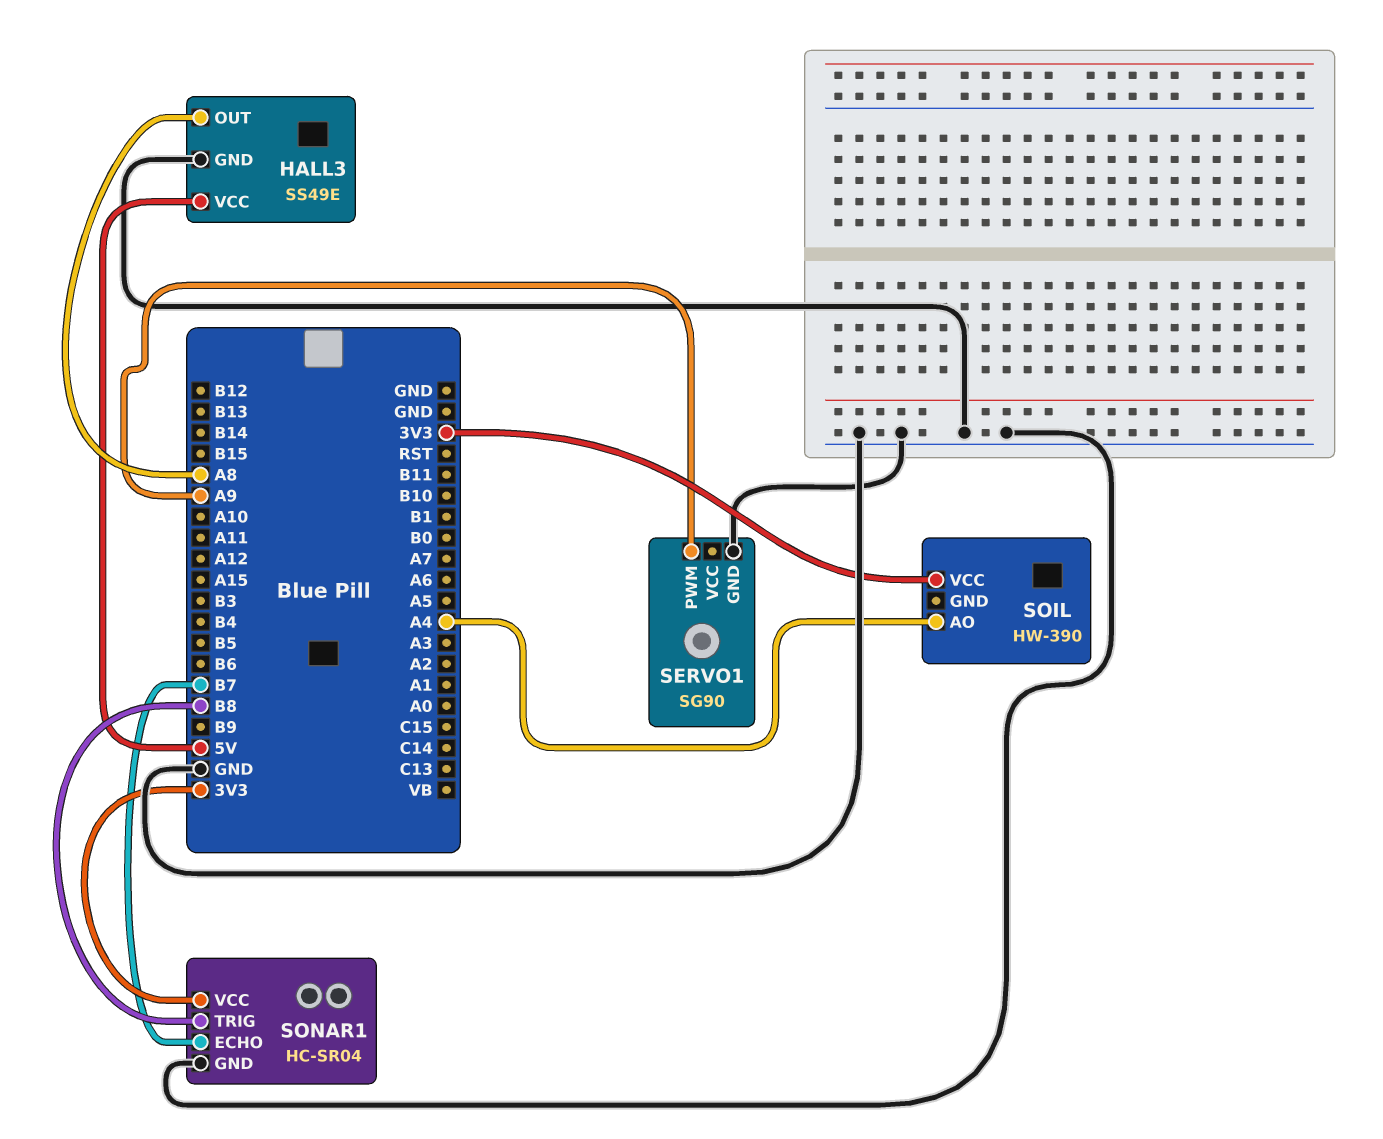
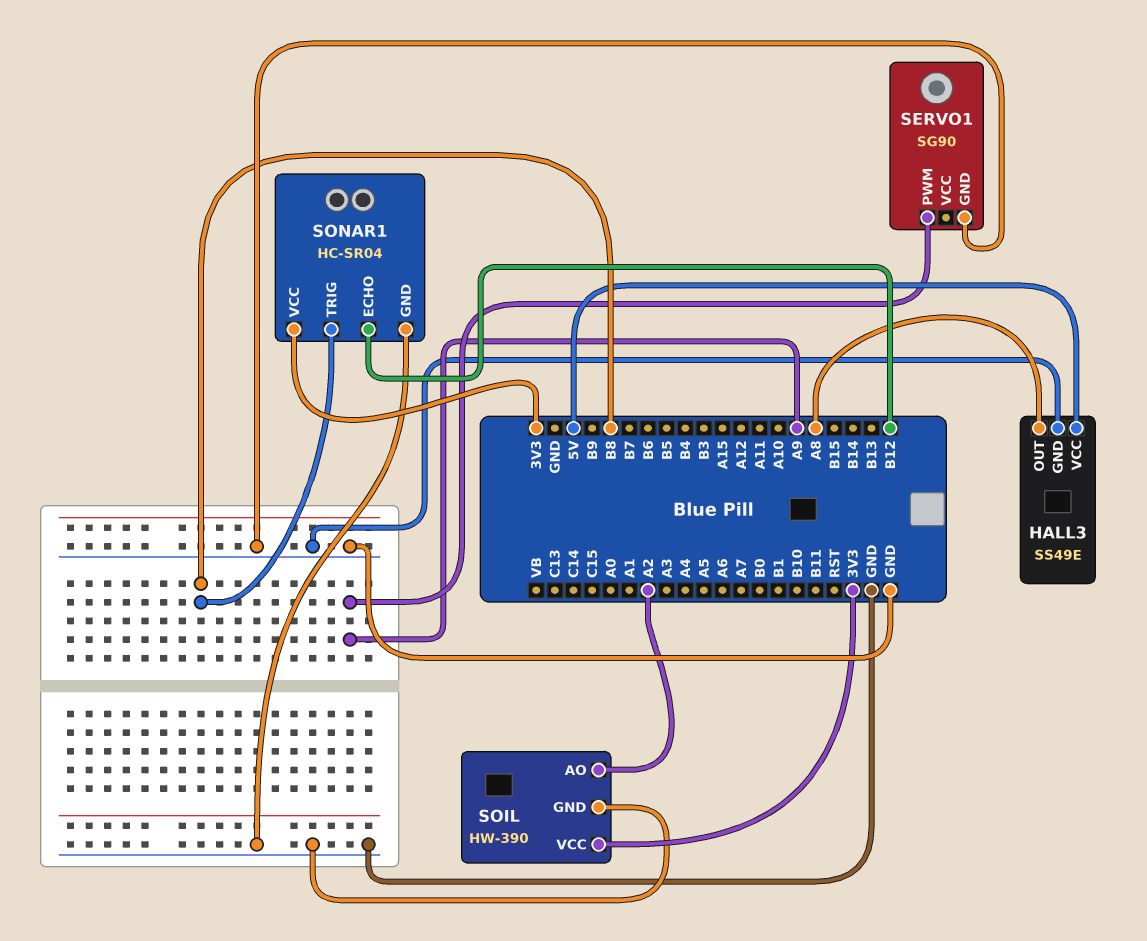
SOIL pin AO: A4 -> A2
SOIL pin GND: none -> GND
SONAR1 pin ECHO: B7 -> B12

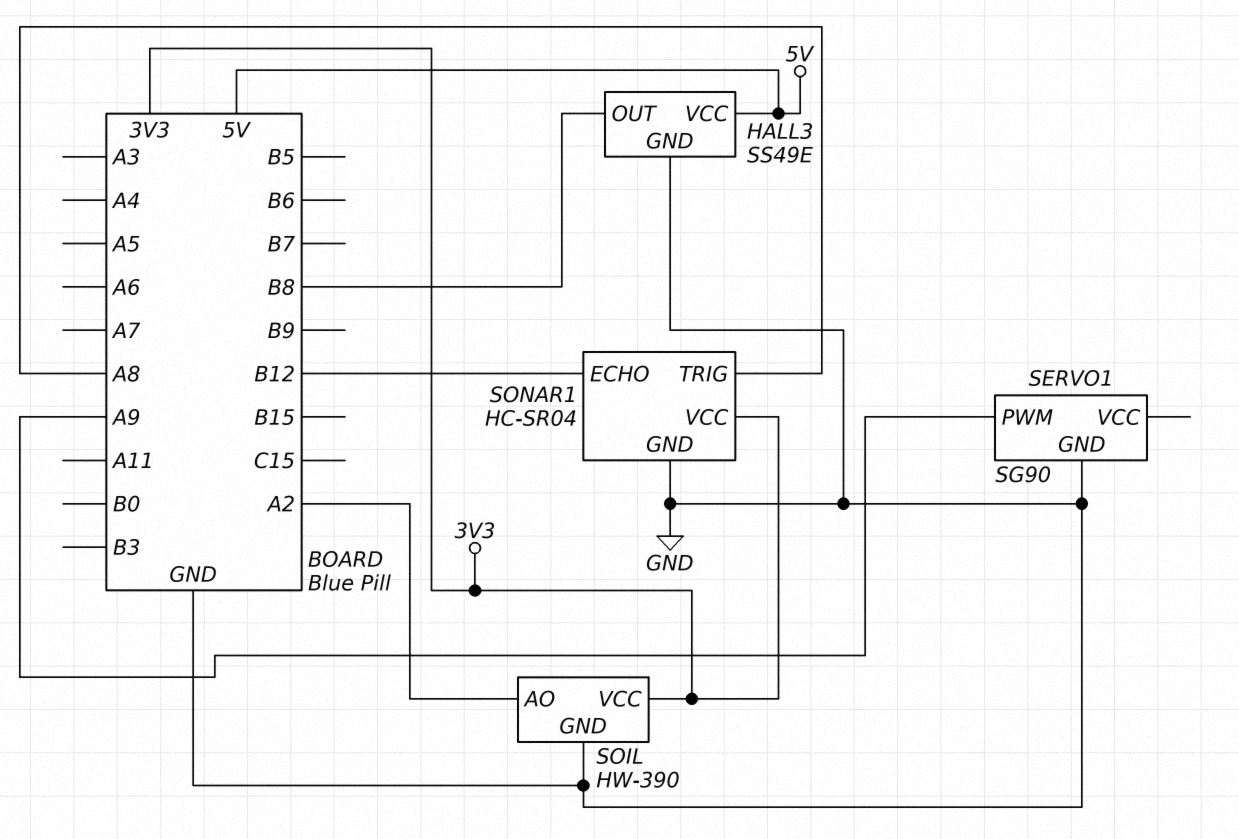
HALL3 pin OUT: A8 -> B8
SONAR1 pin TRIG: B8 -> A8

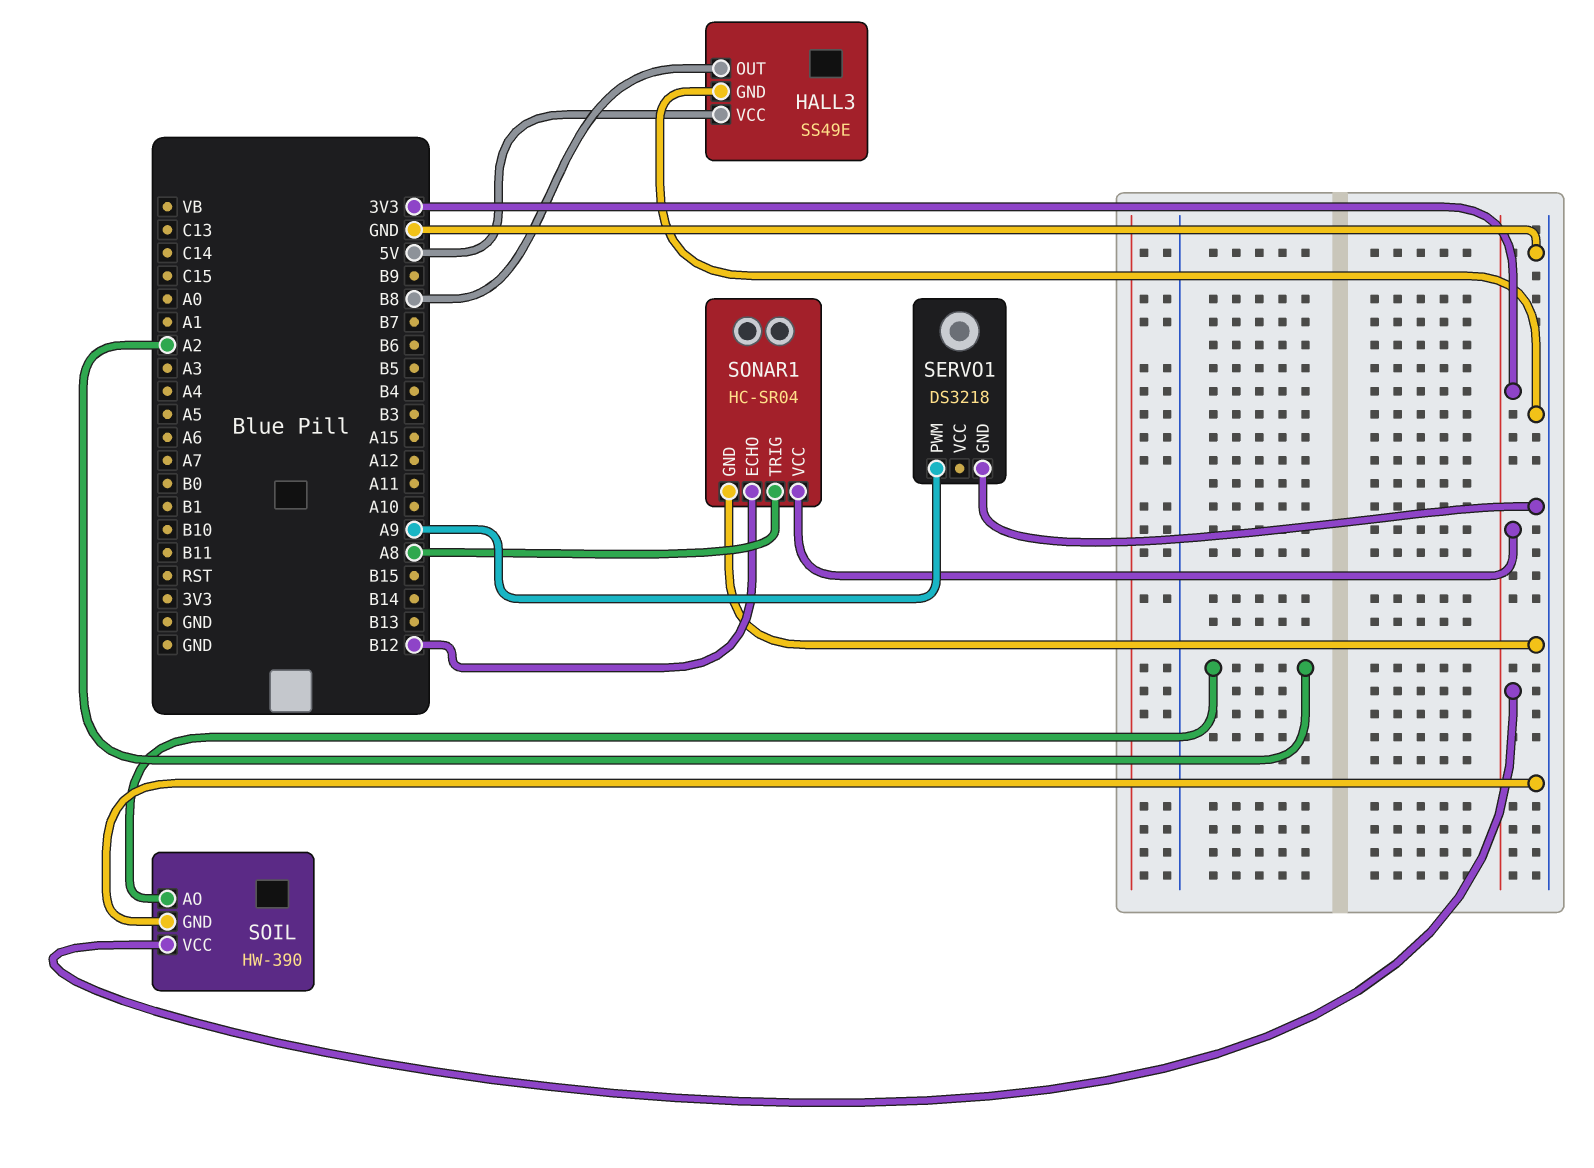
SERVO1: SG90 -> DS3218

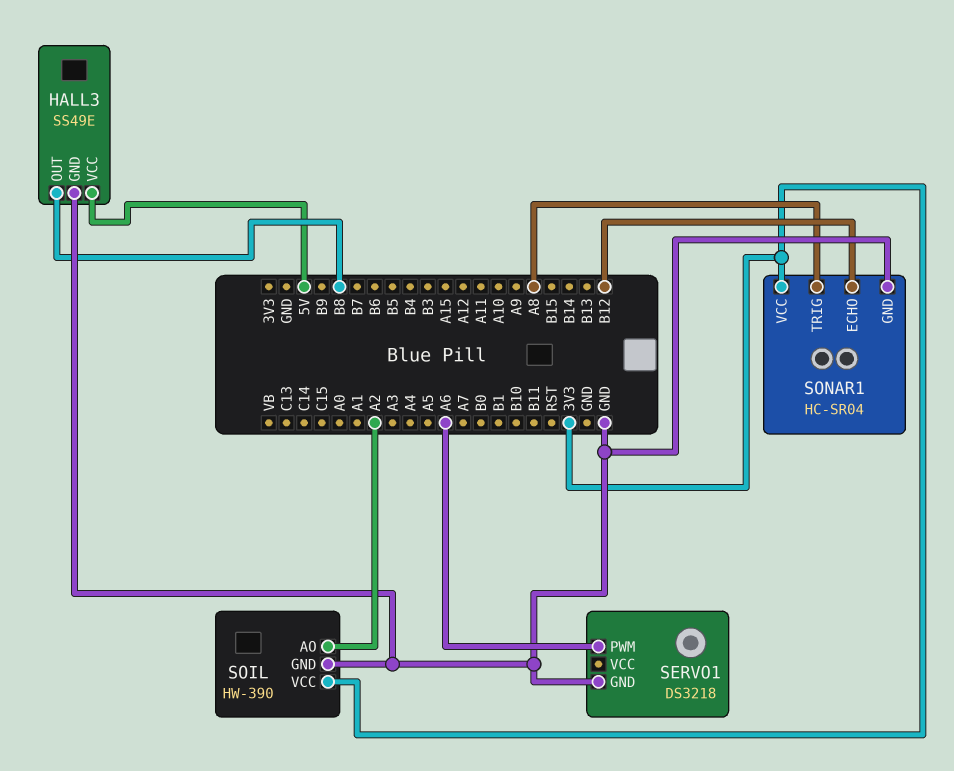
SERVO1 pin PWM: A9 -> A6

